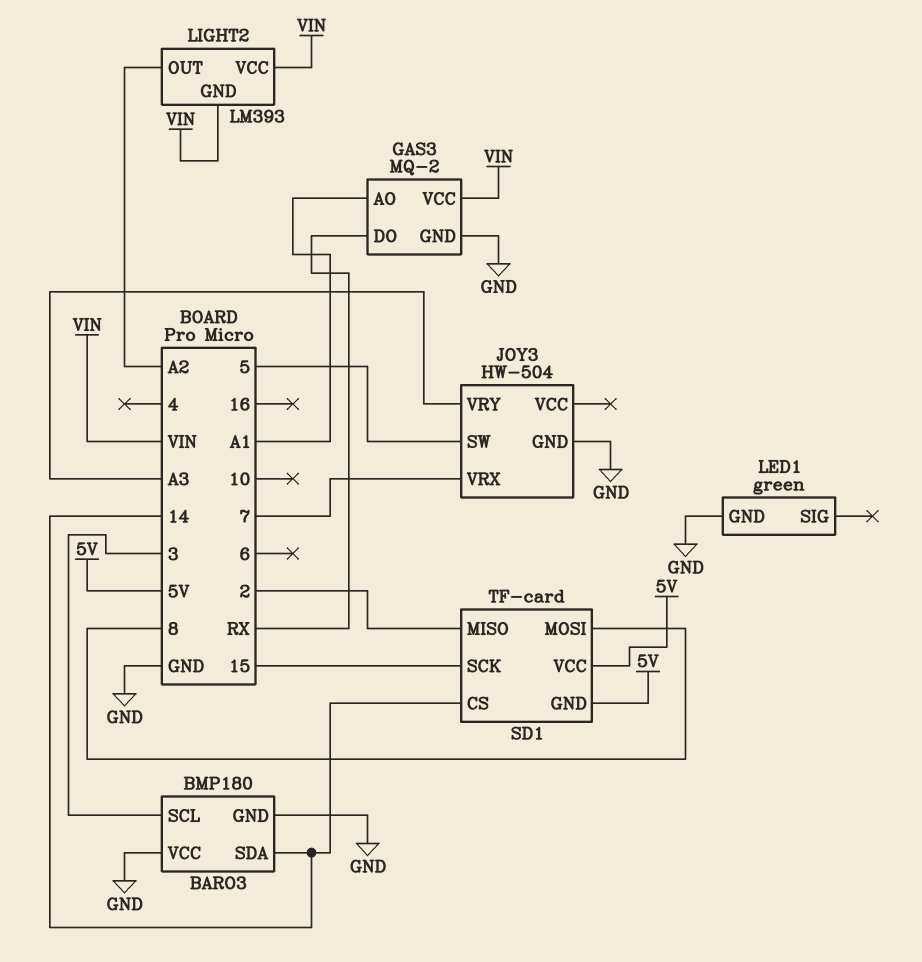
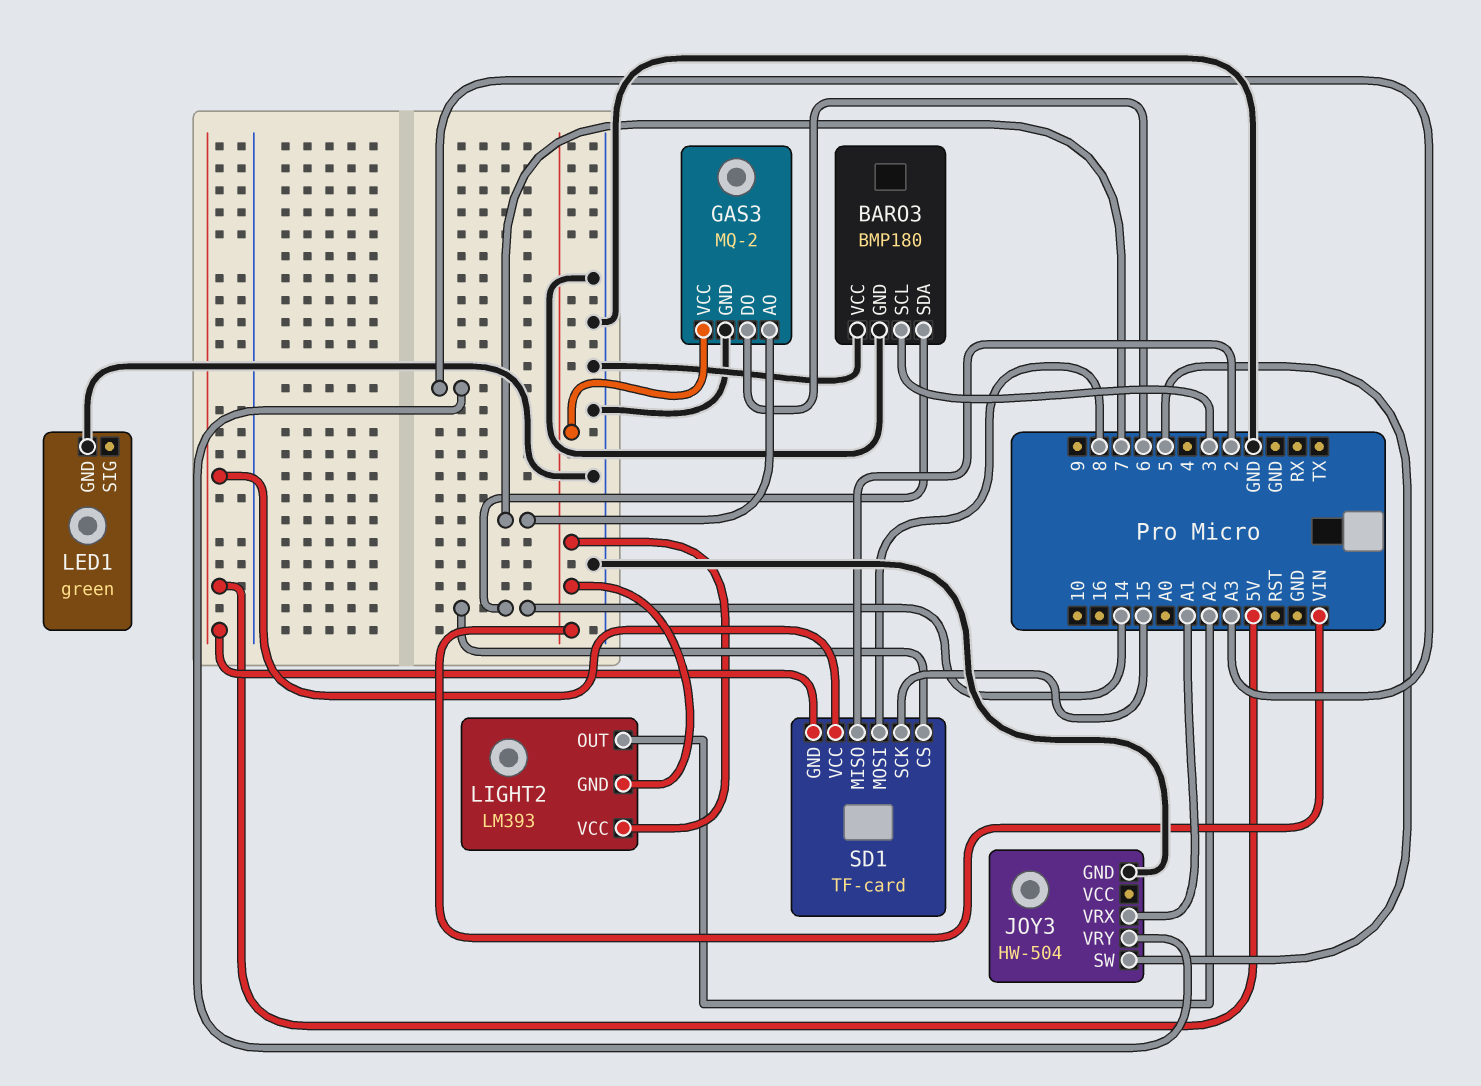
GAS3 pin AO: A1 -> 7
GAS3 pin DO: RX -> 6
JOY3 pin VRX: 7 -> A1

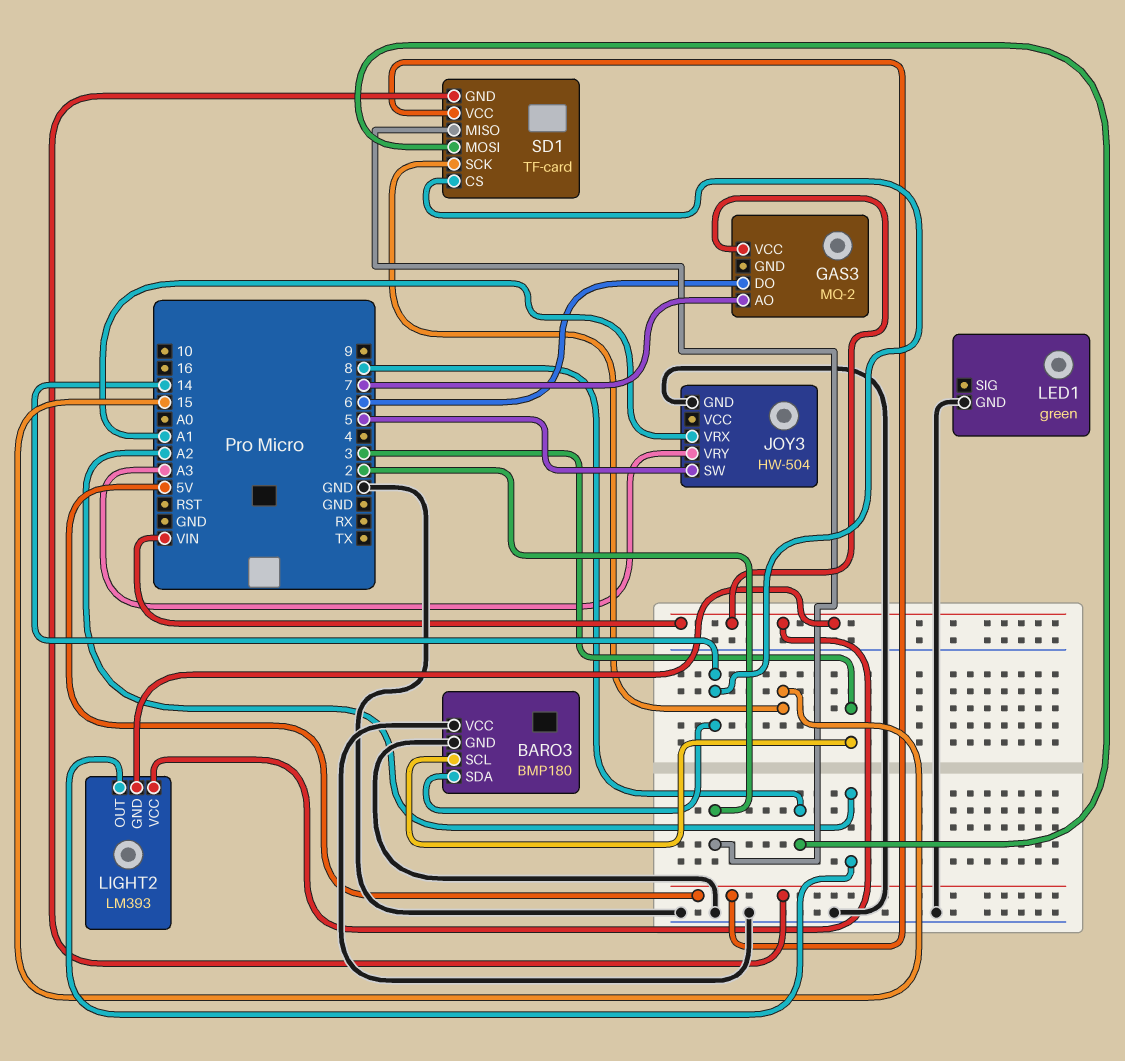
GAS3 pin GND: GND -> none

